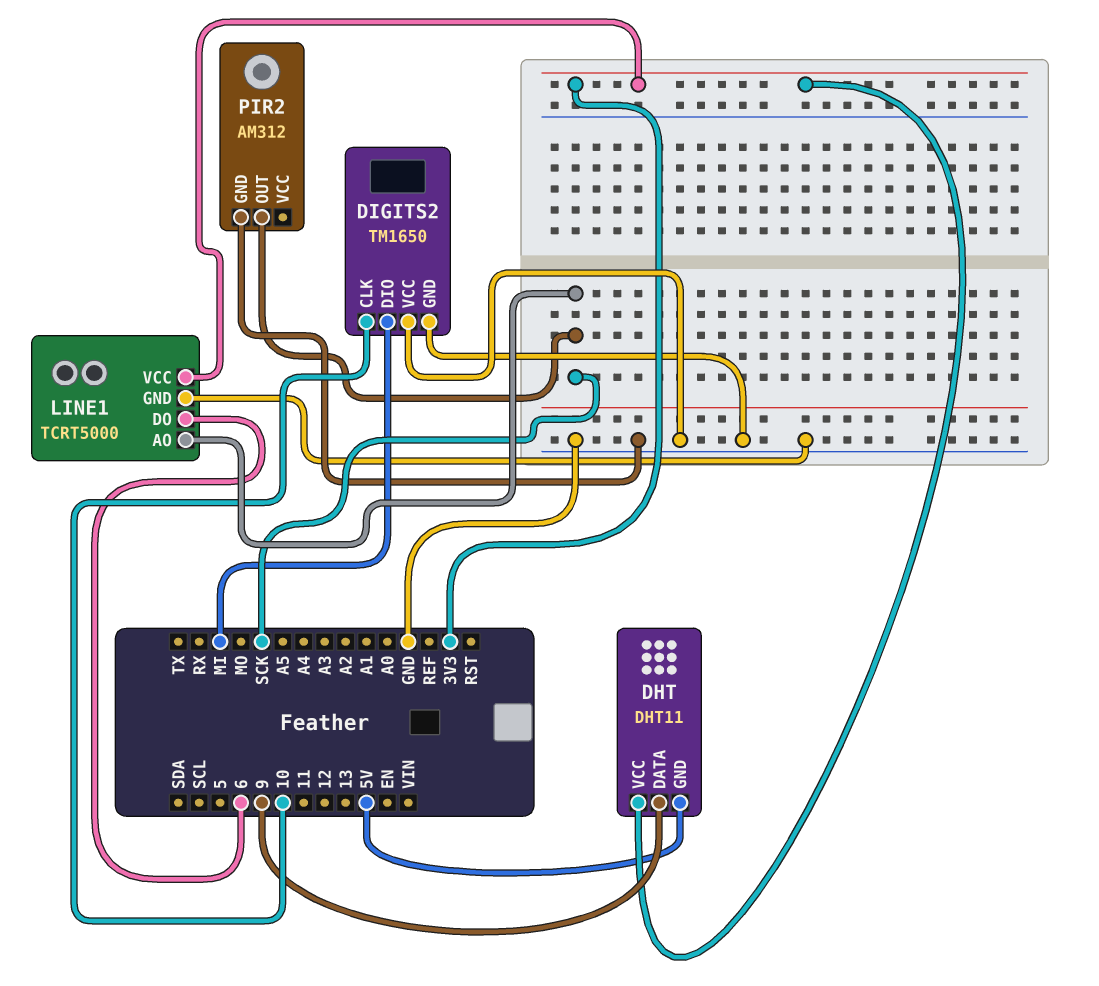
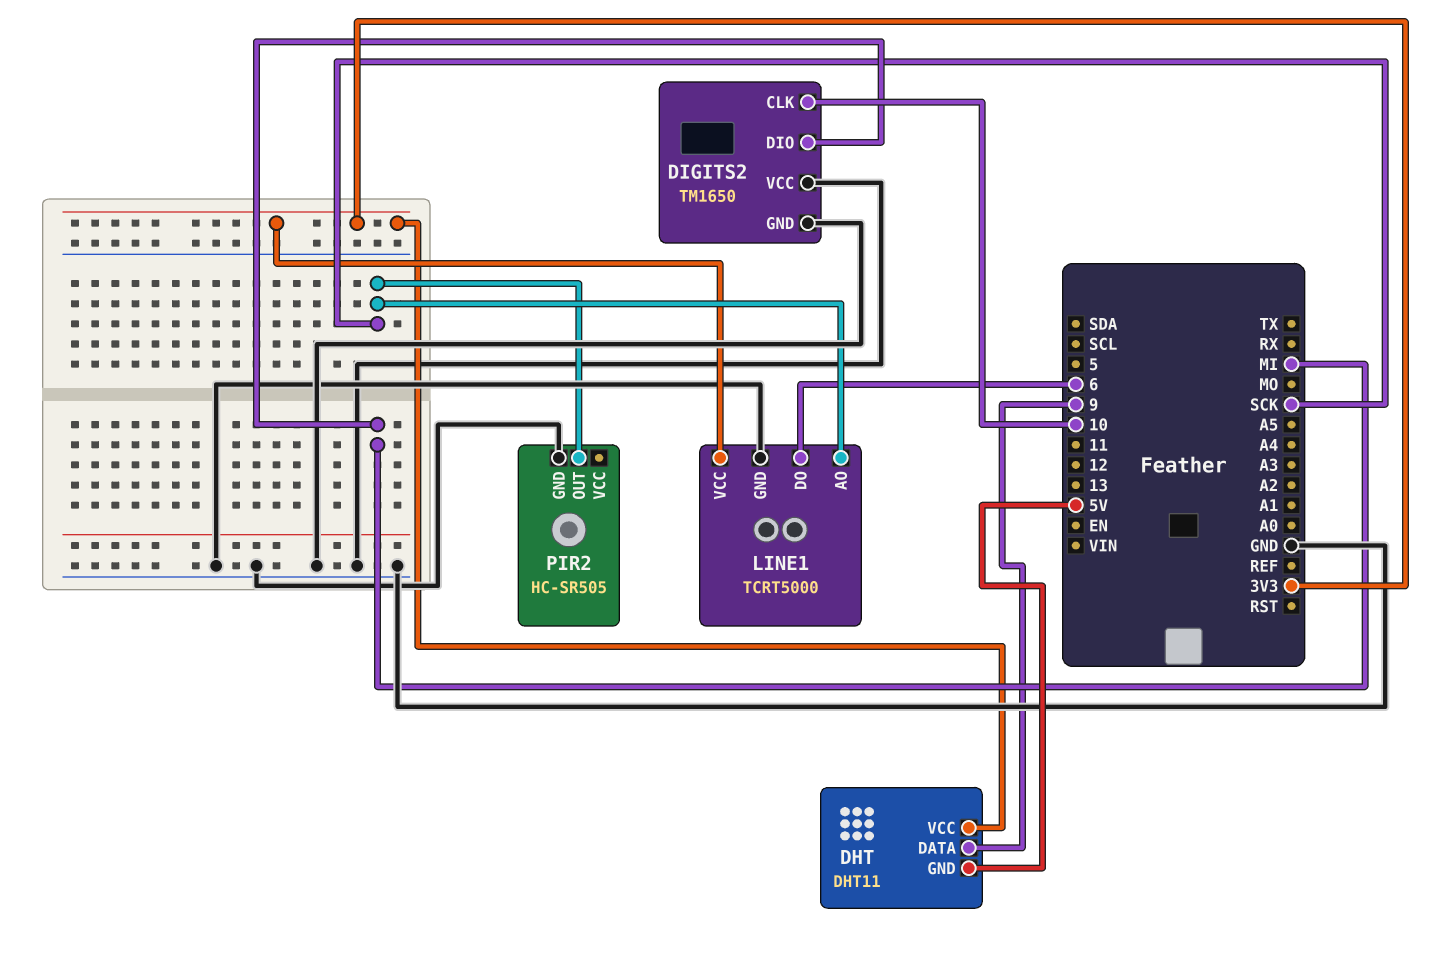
PIR2: AM312 -> HC-SR505

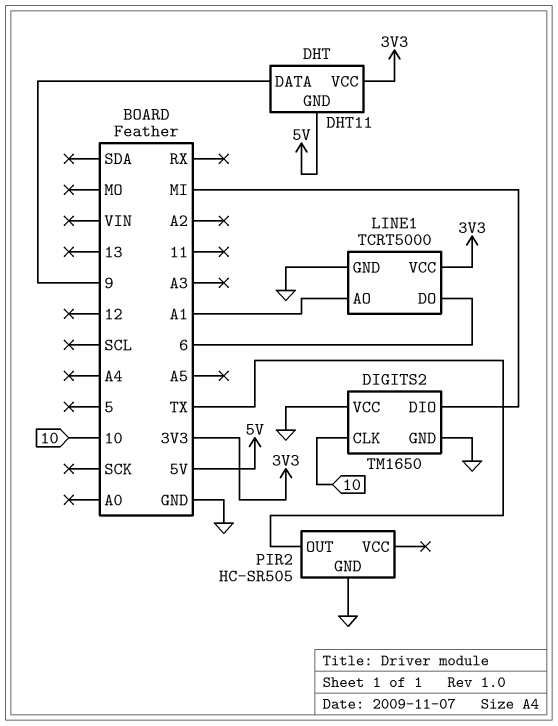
LINE1 pin AO: SCK -> A1
PIR2 pin OUT: SCK -> TX

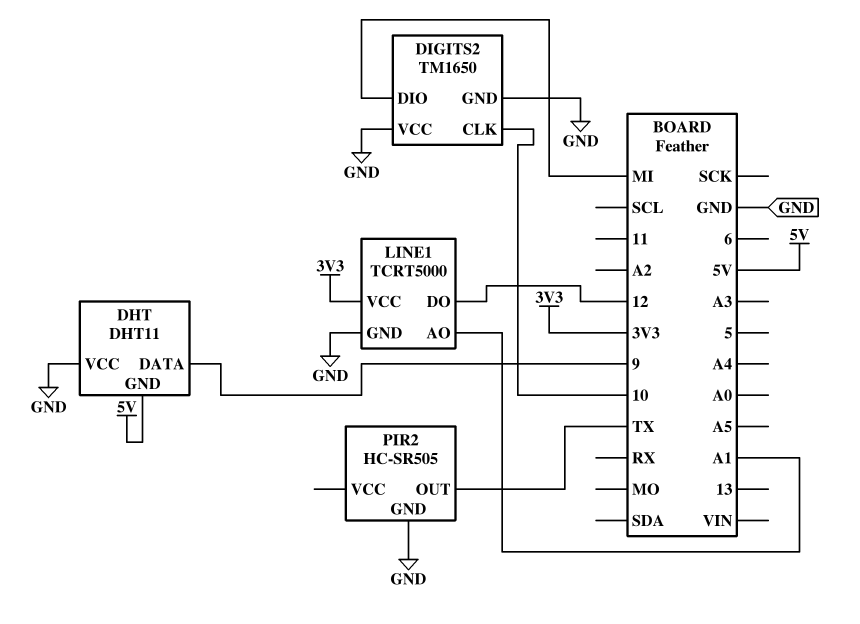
DHT pin VCC: 3V3 -> GND
LINE1 pin DO: 6 -> 12

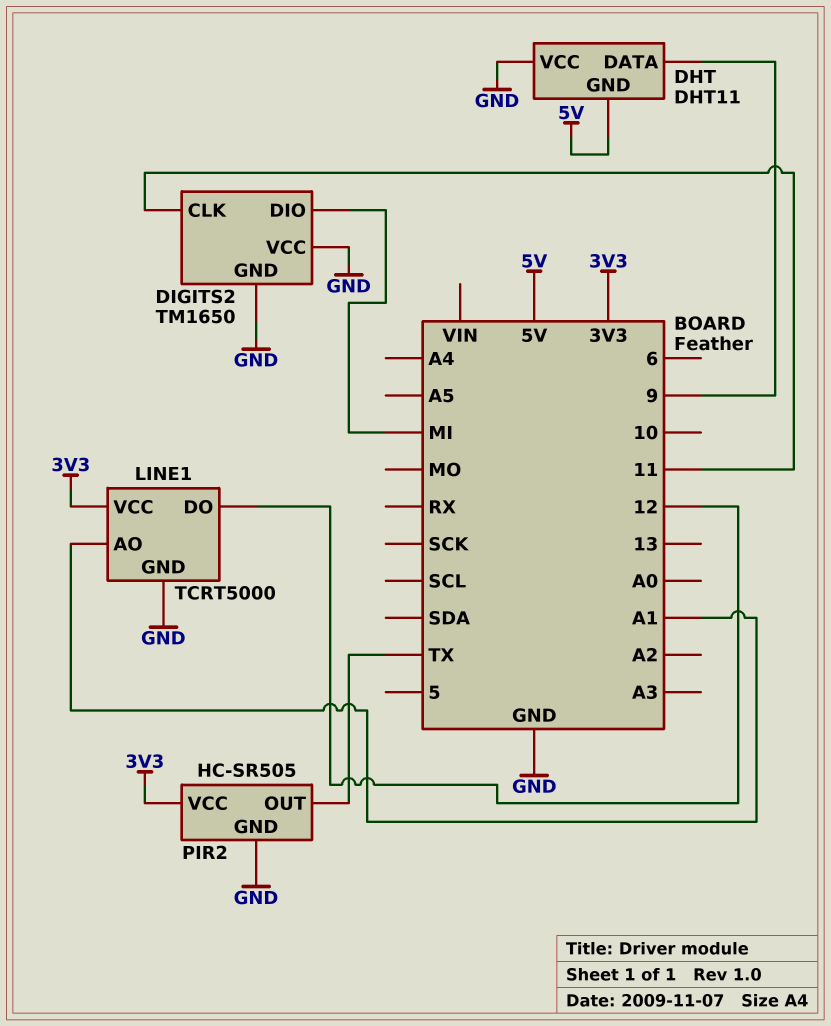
DIGITS2 pin CLK: 10 -> 11
PIR2 pin VCC: none -> 3V3

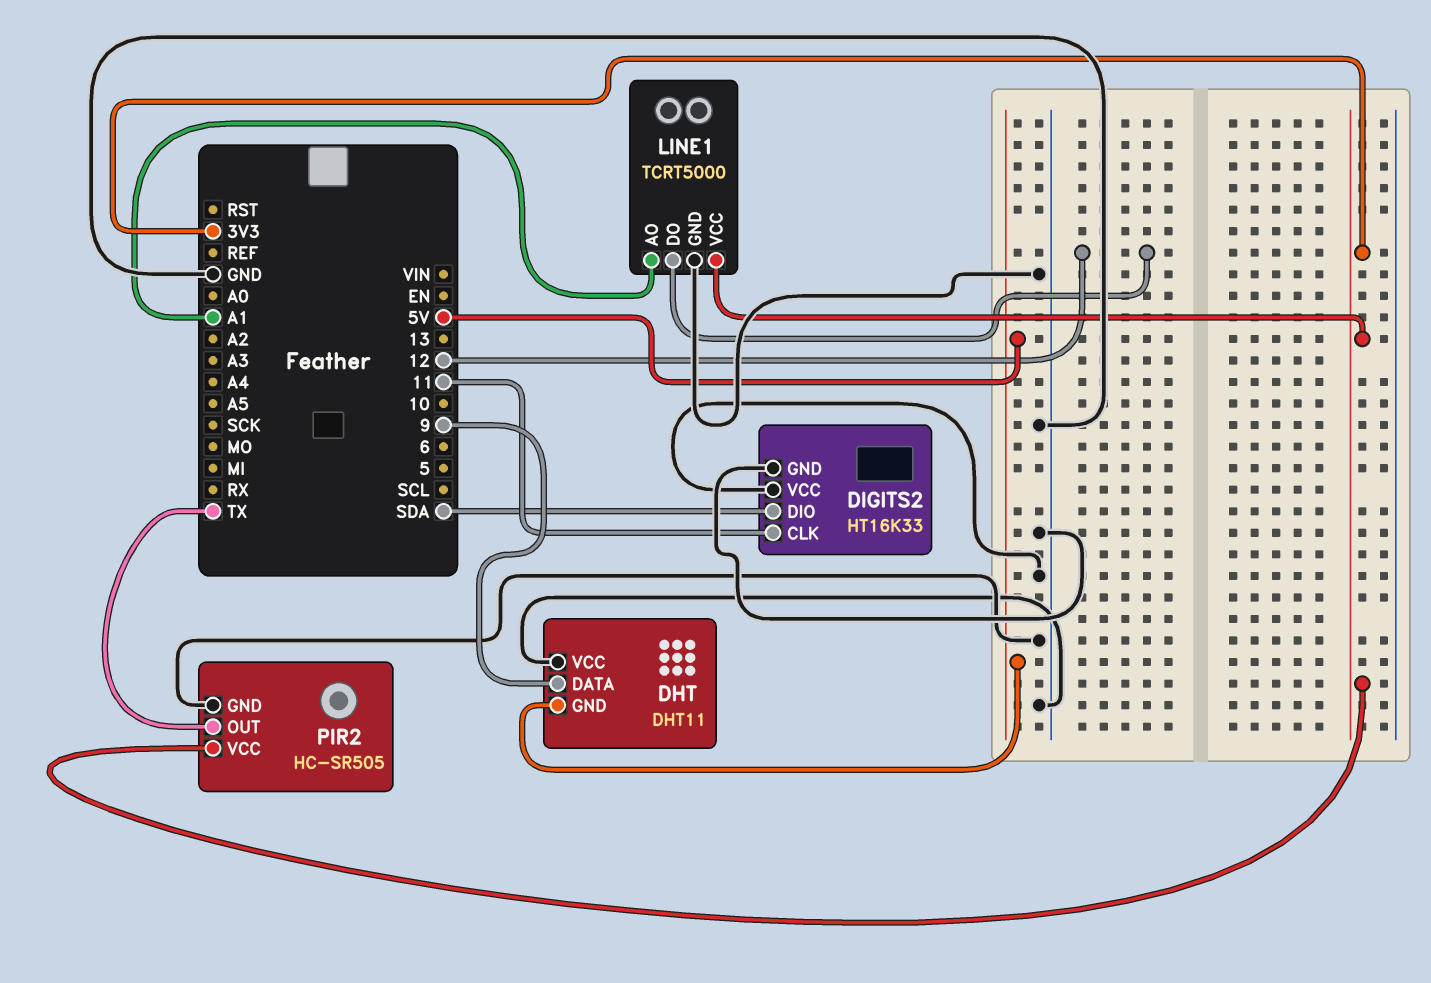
DIGITS2: TM1650 -> HT16K33
DIGITS2 pin DIO: MI -> SDA

